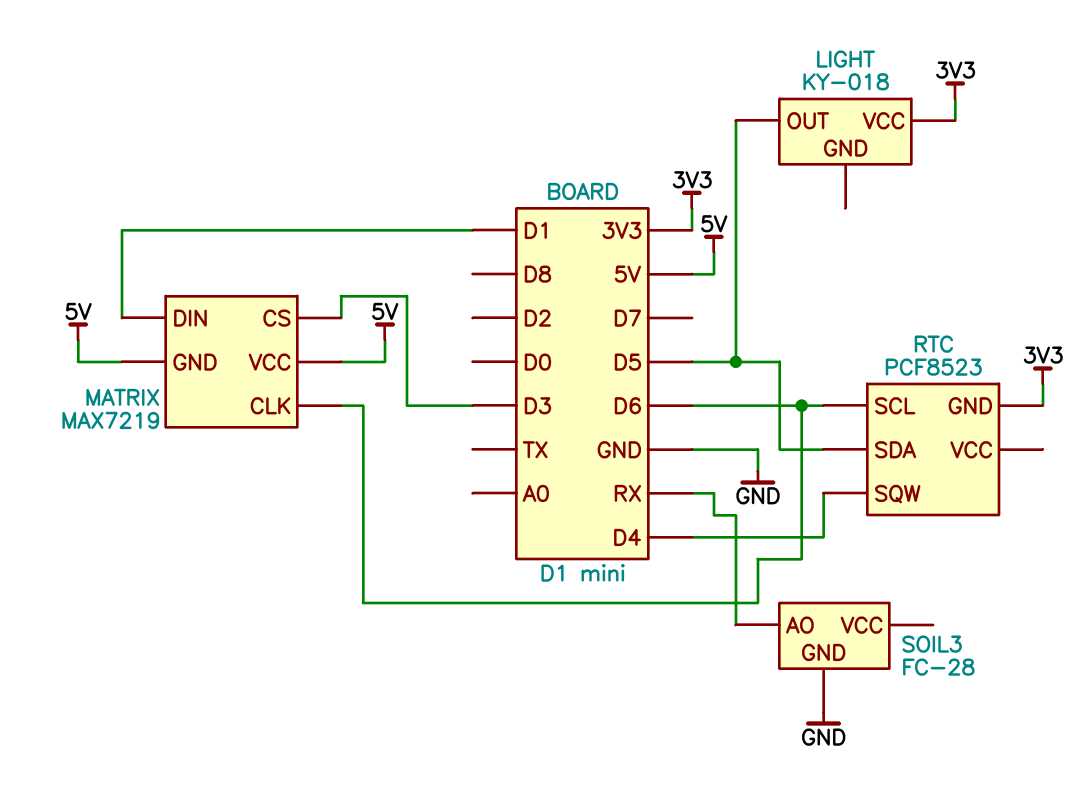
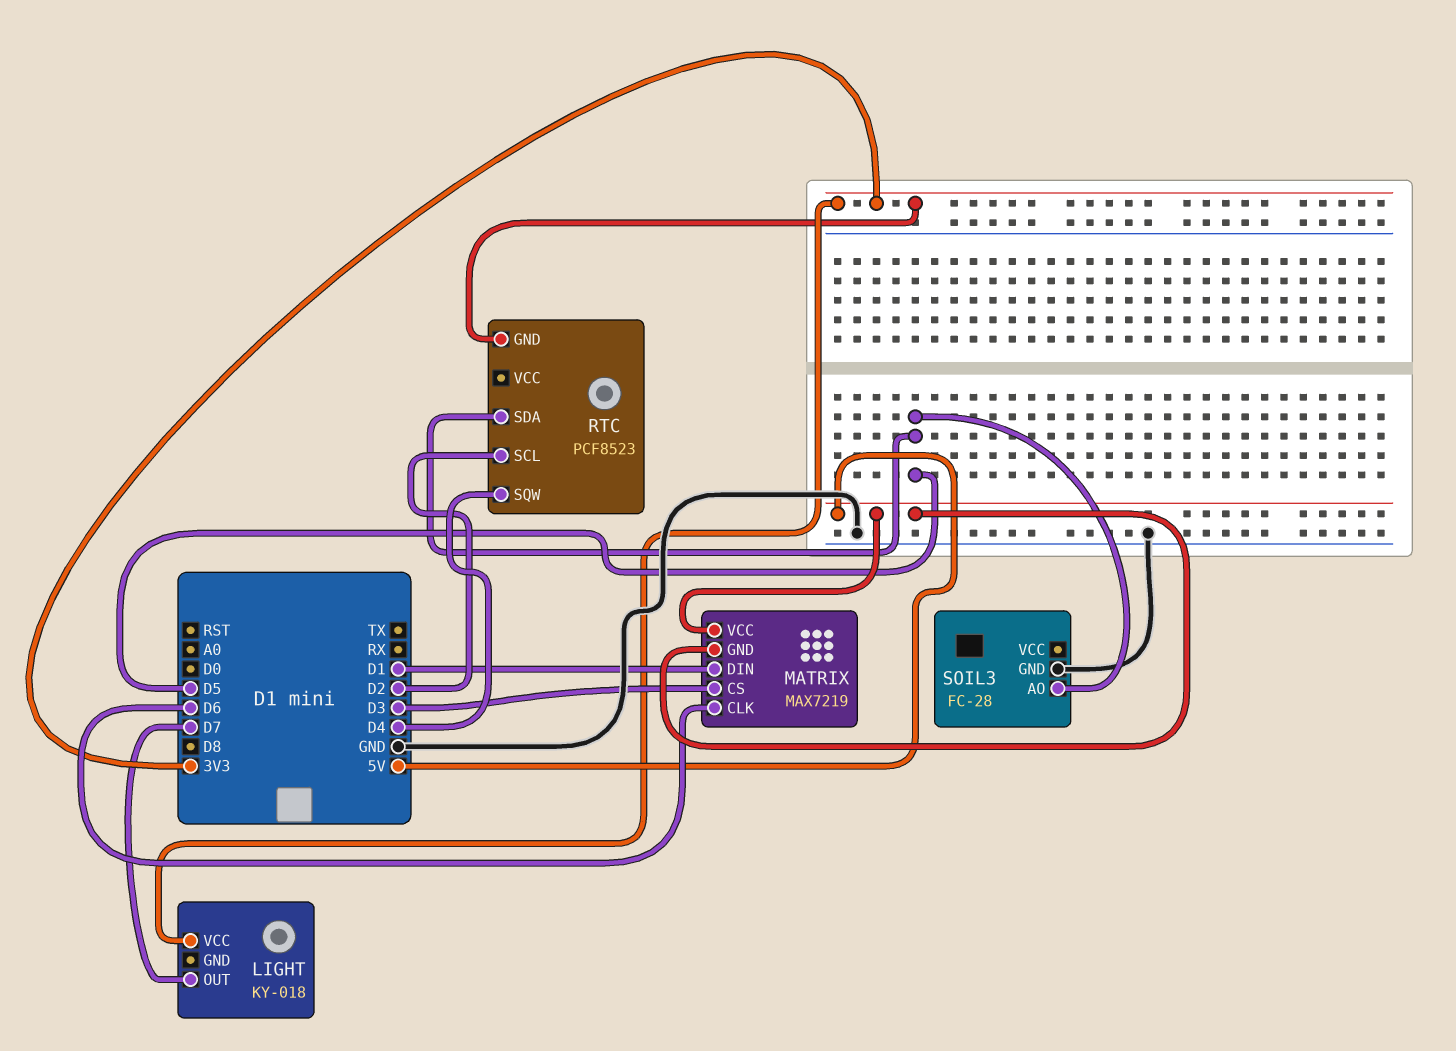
LIGHT pin OUT: D5 -> D7
RTC pin SCL: D6 -> D2
SOIL3 pin AO: RX -> D5

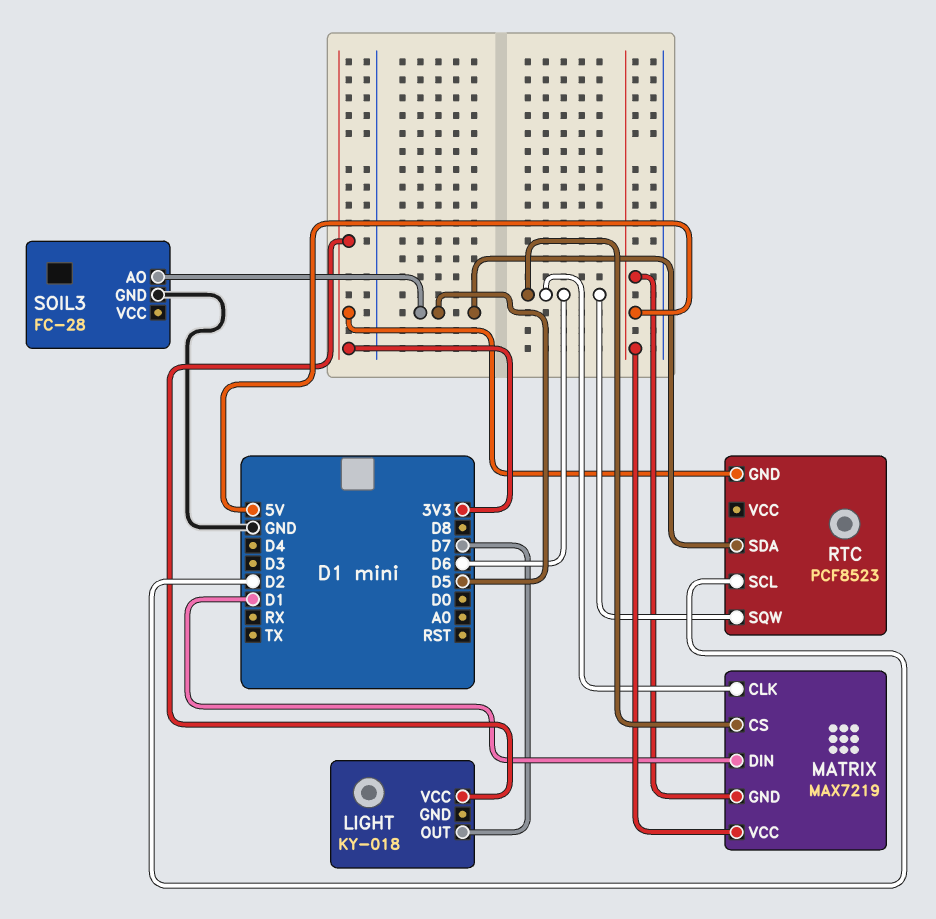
MATRIX pin CS: D3 -> D6
RTC pin SQW: D4 -> D6

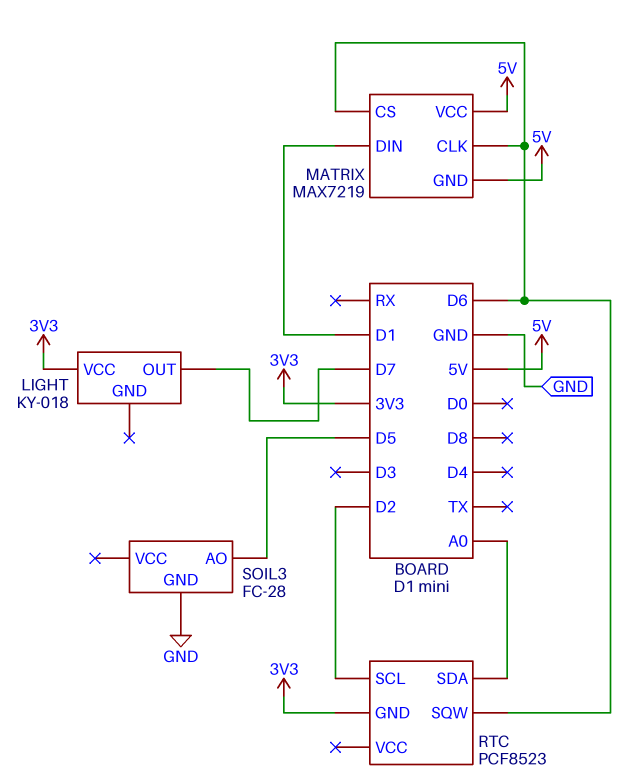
RTC pin SDA: D5 -> A0

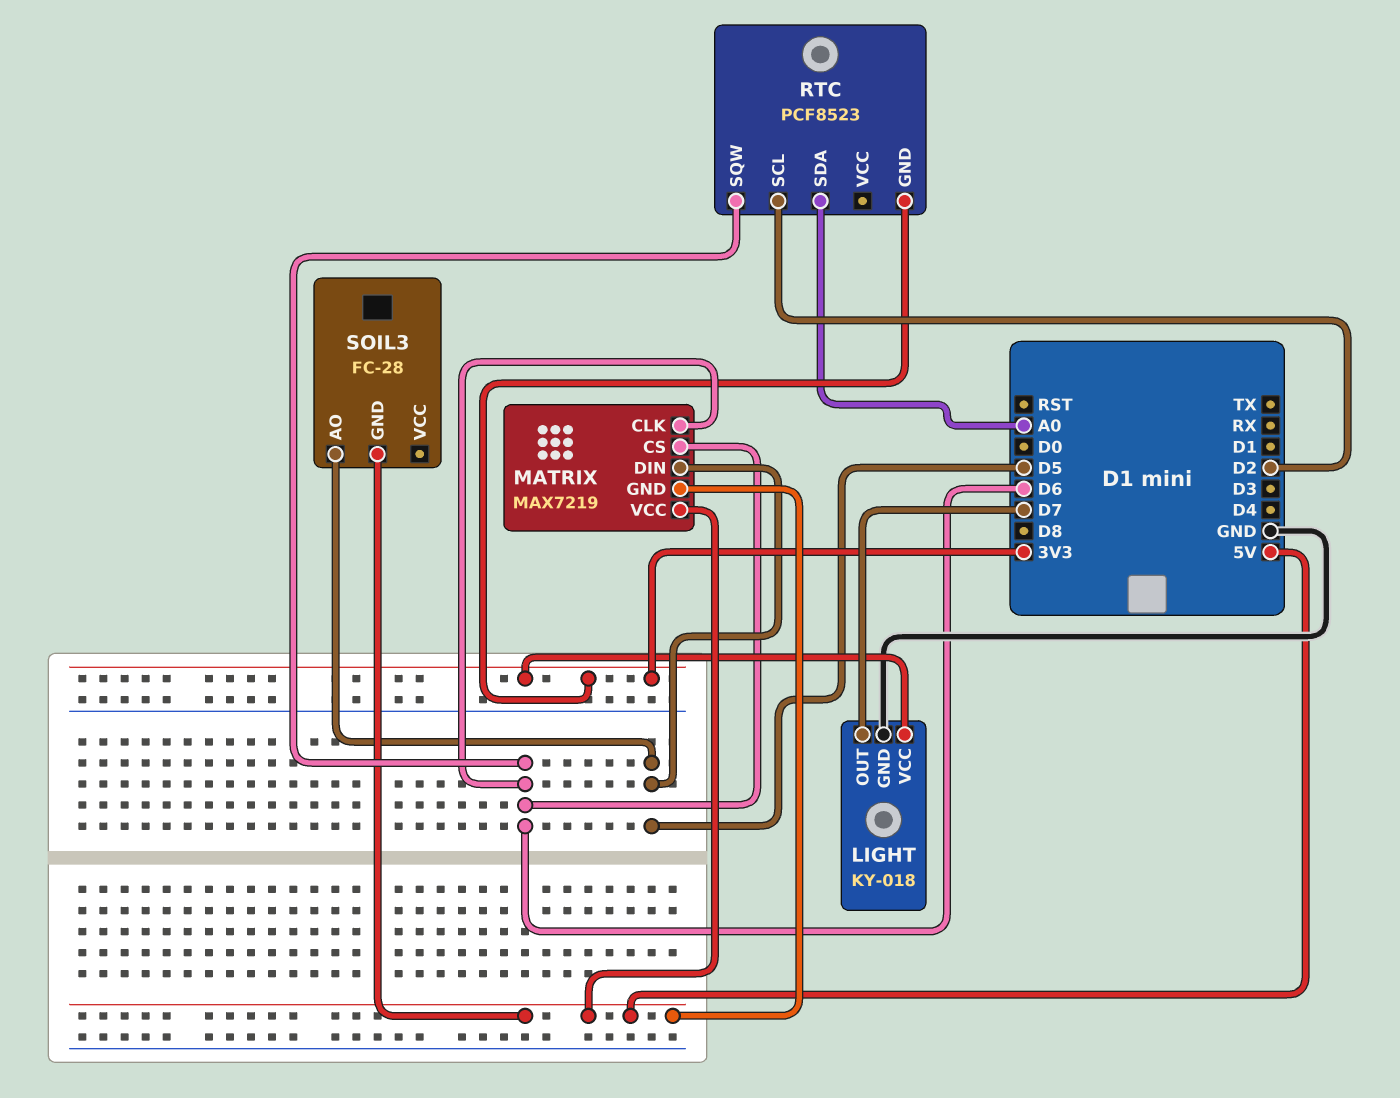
LIGHT pin GND: none -> GND
MATRIX pin DIN: D1 -> D5
SOIL3 pin GND: GND -> 5V

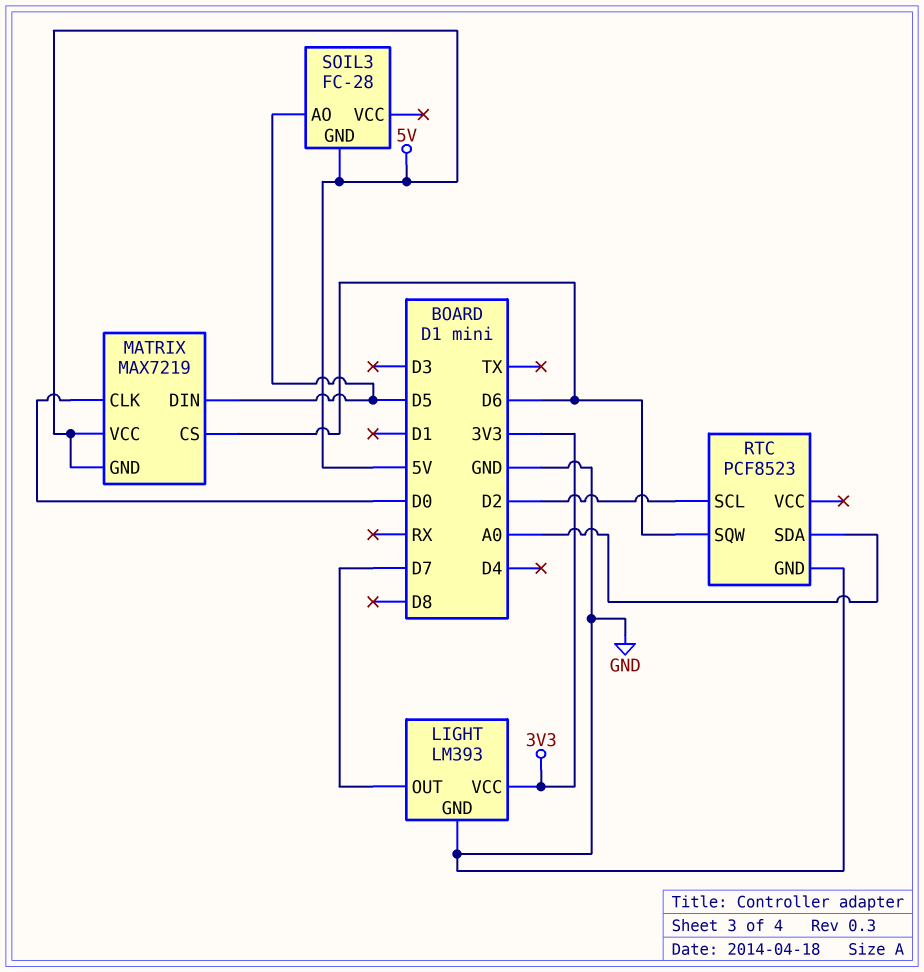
LIGHT: KY-018 -> LM393
MATRIX pin CLK: D6 -> D0
RTC pin GND: 3V3 -> GND

